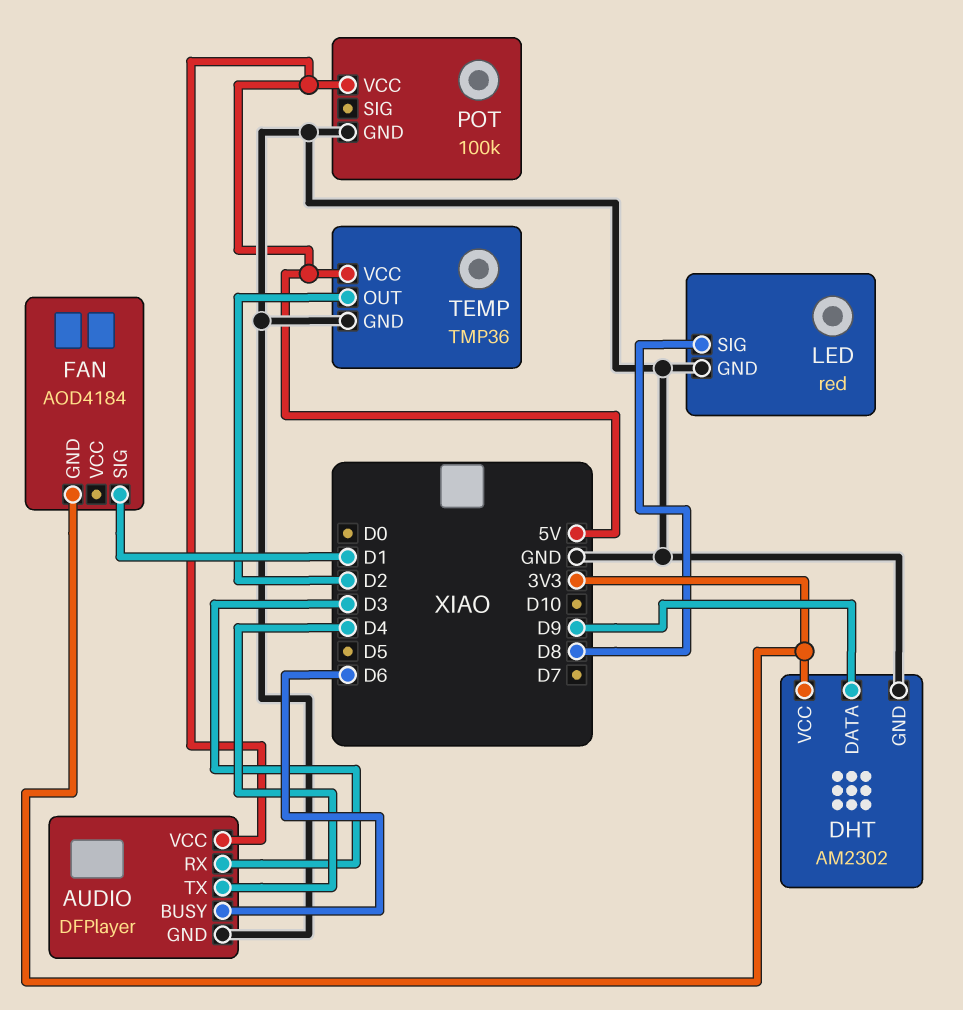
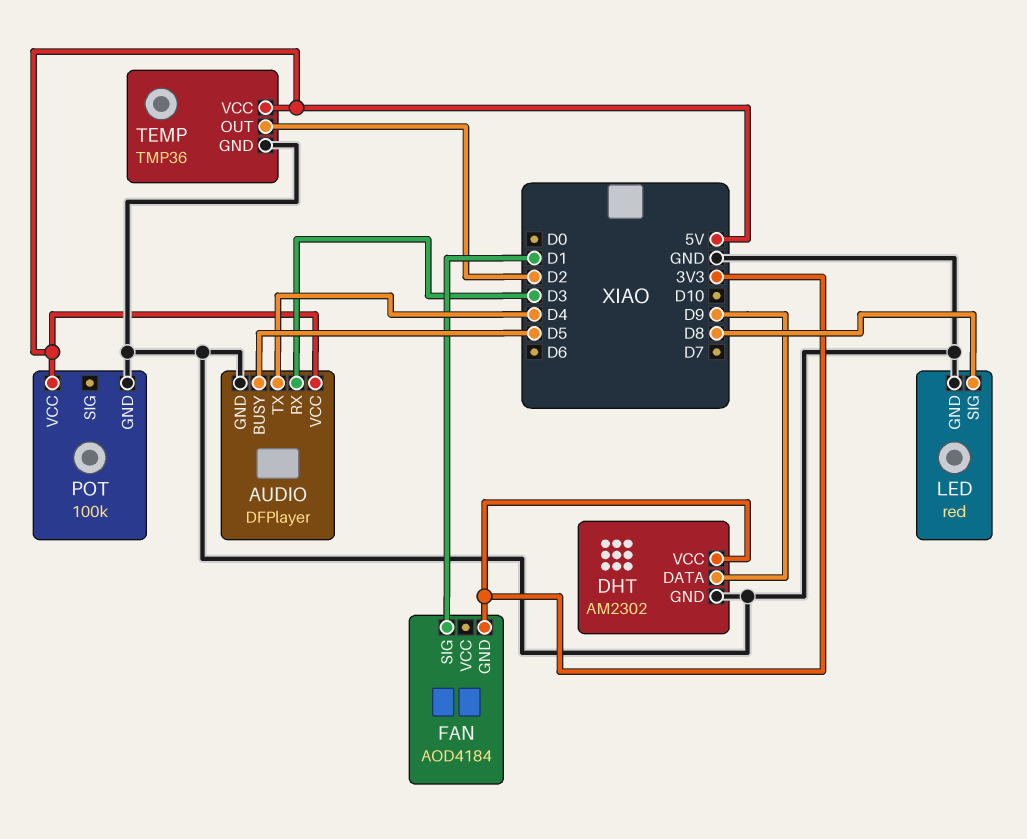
AUDIO pin BUSY: D6 -> D5

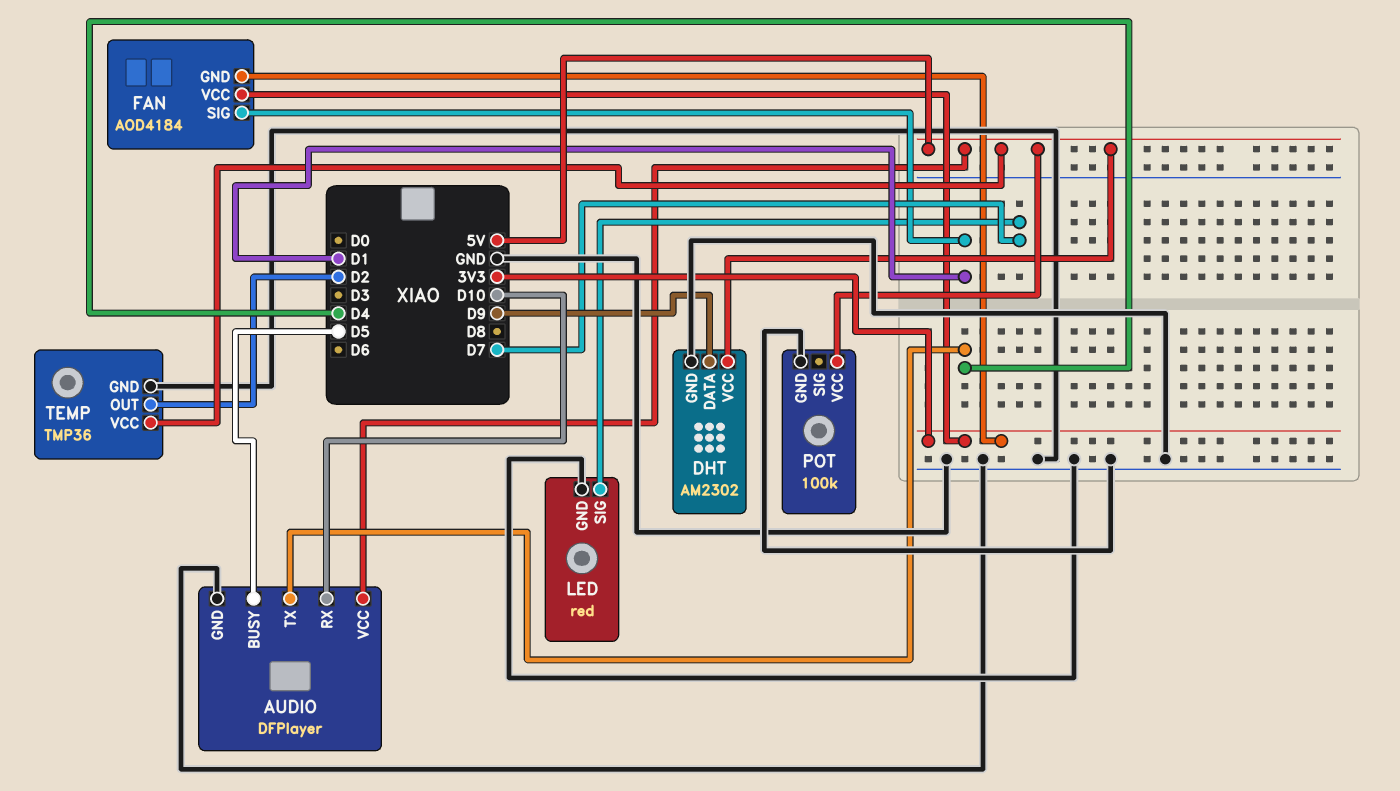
AUDIO pin RX: D3 -> D10
DHT pin VCC: 3V3 -> 5V
FAN pin VCC: none -> 3V3
LED pin SIG: D8 -> D7

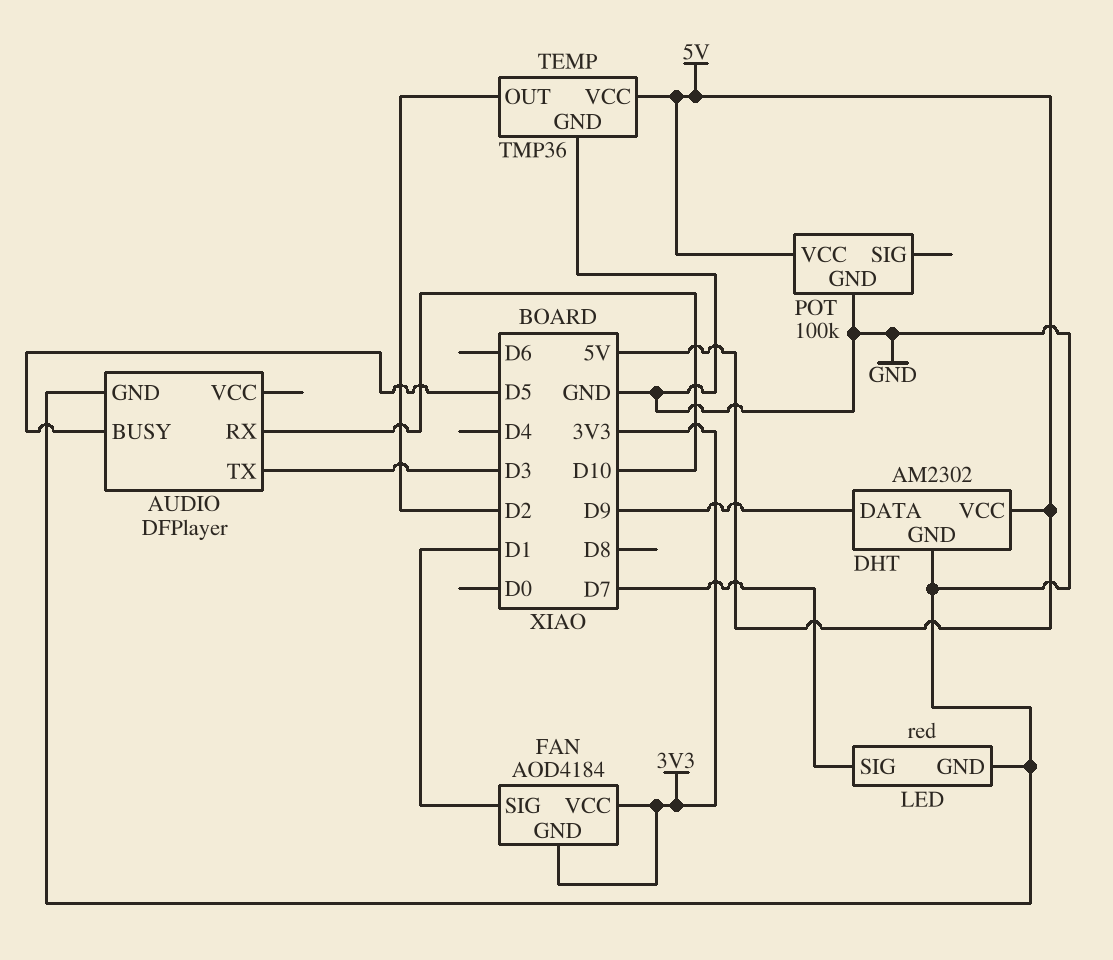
AUDIO pin TX: D4 -> D3
AUDIO pin VCC: 5V -> none

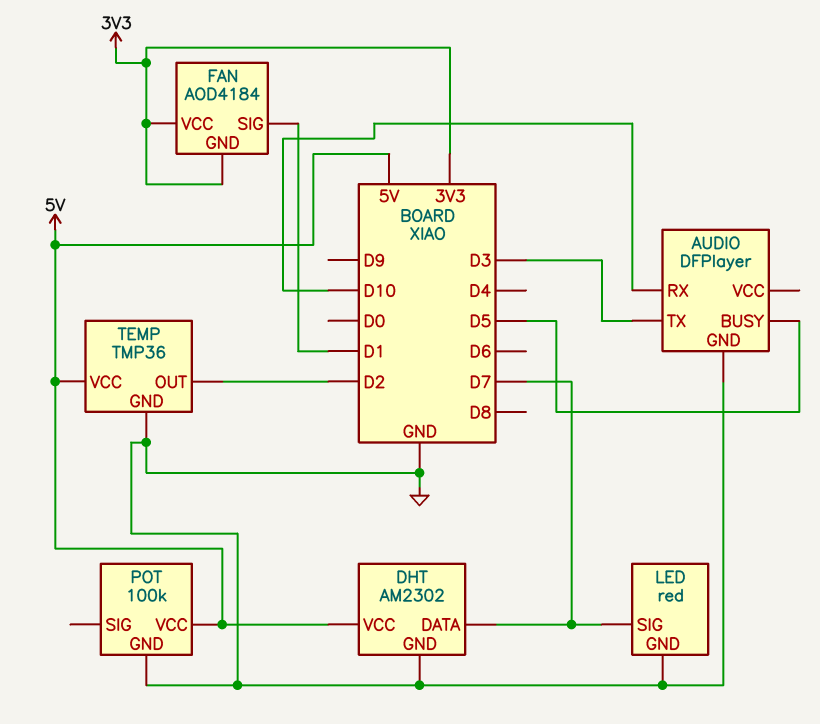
DHT pin DATA: D9 -> D7

